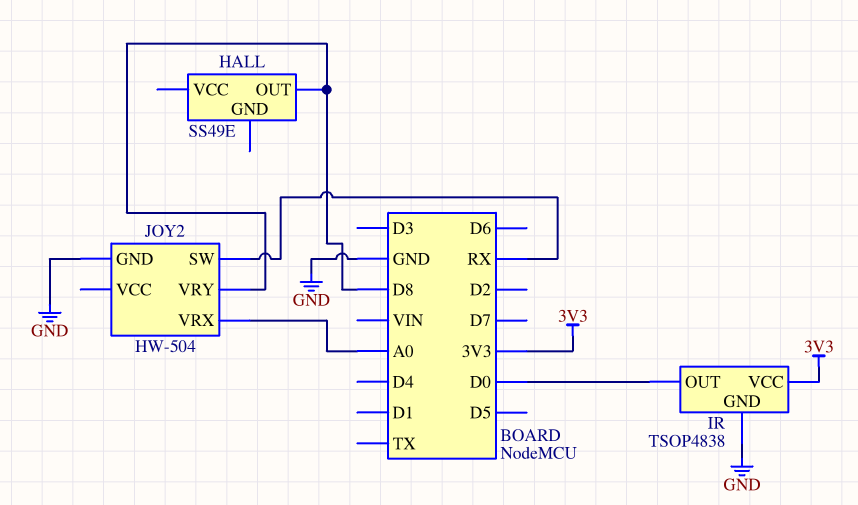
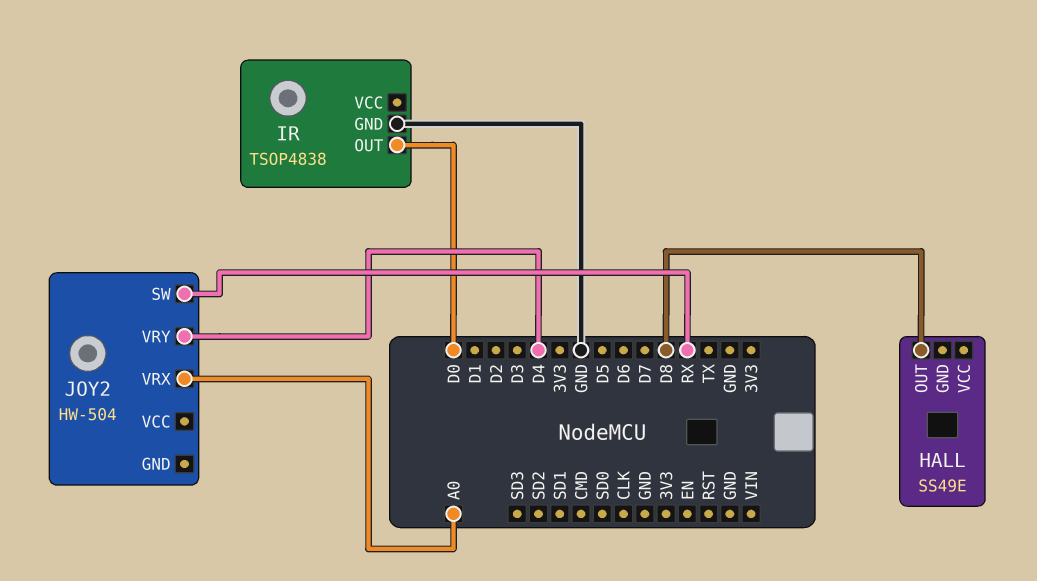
IR pin VCC: 3V3 -> none
JOY2 pin GND: GND -> none
JOY2 pin VRY: D8 -> D4

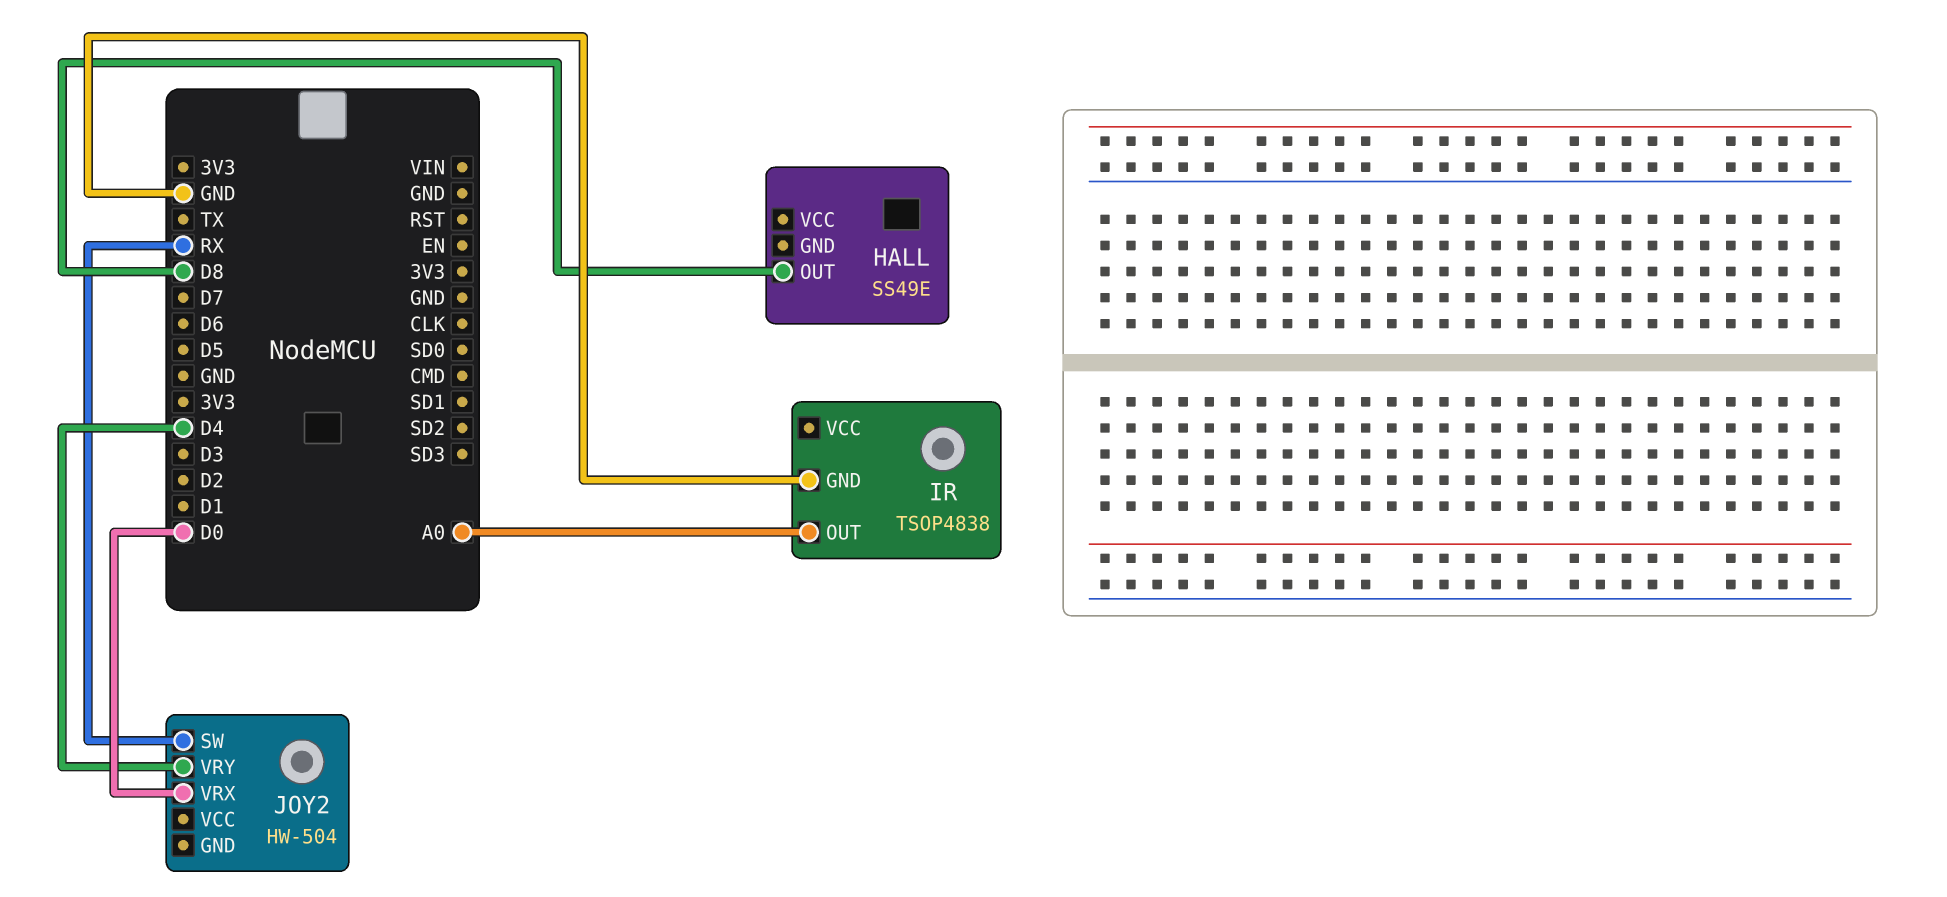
IR pin OUT: D0 -> A0
JOY2 pin VRX: A0 -> D0

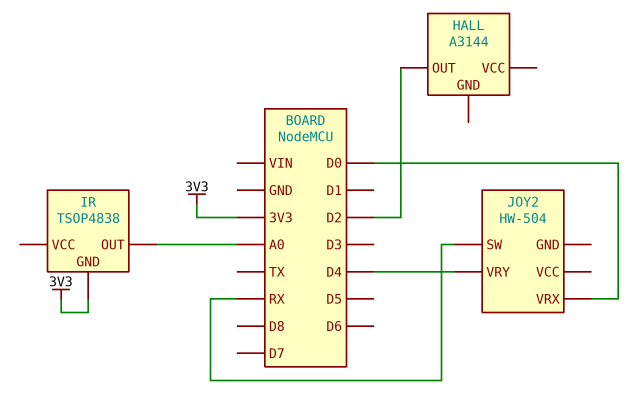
HALL: SS49E -> A3144
HALL pin OUT: D8 -> D2
IR pin GND: GND -> 3V3

